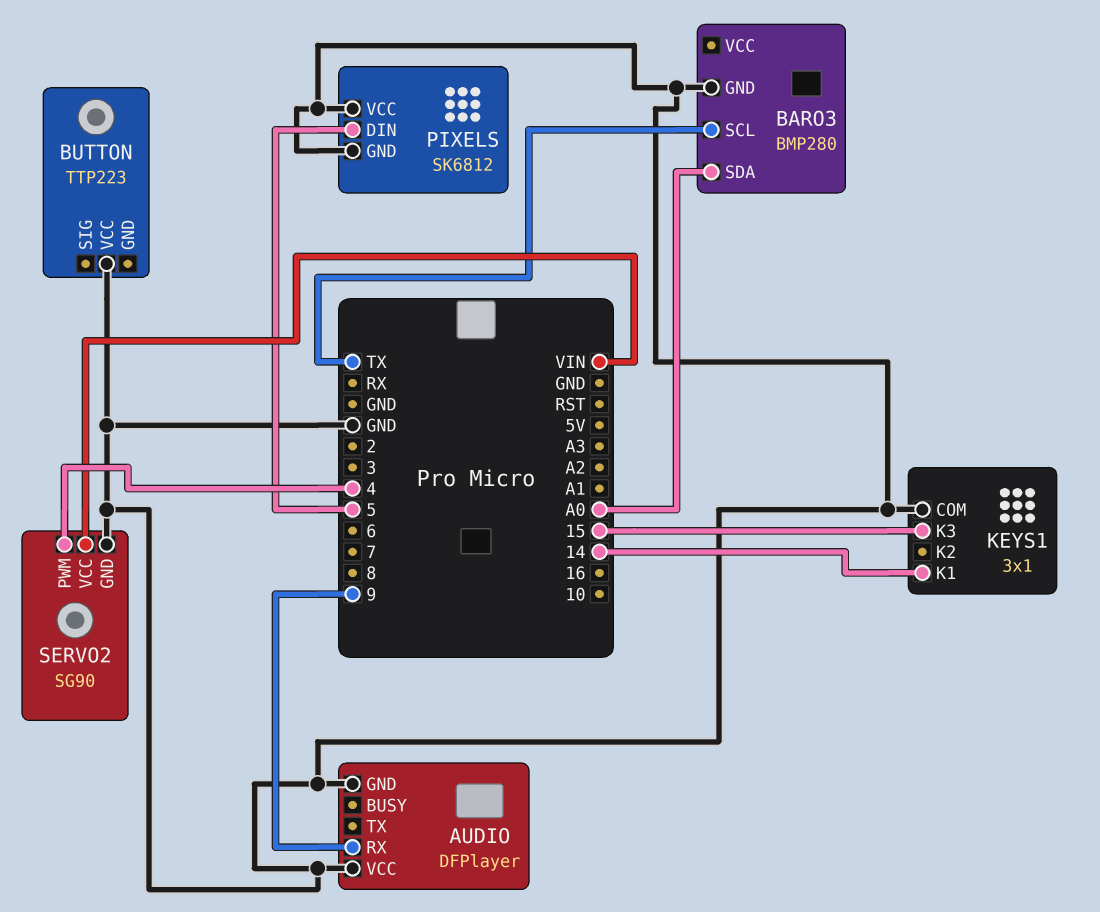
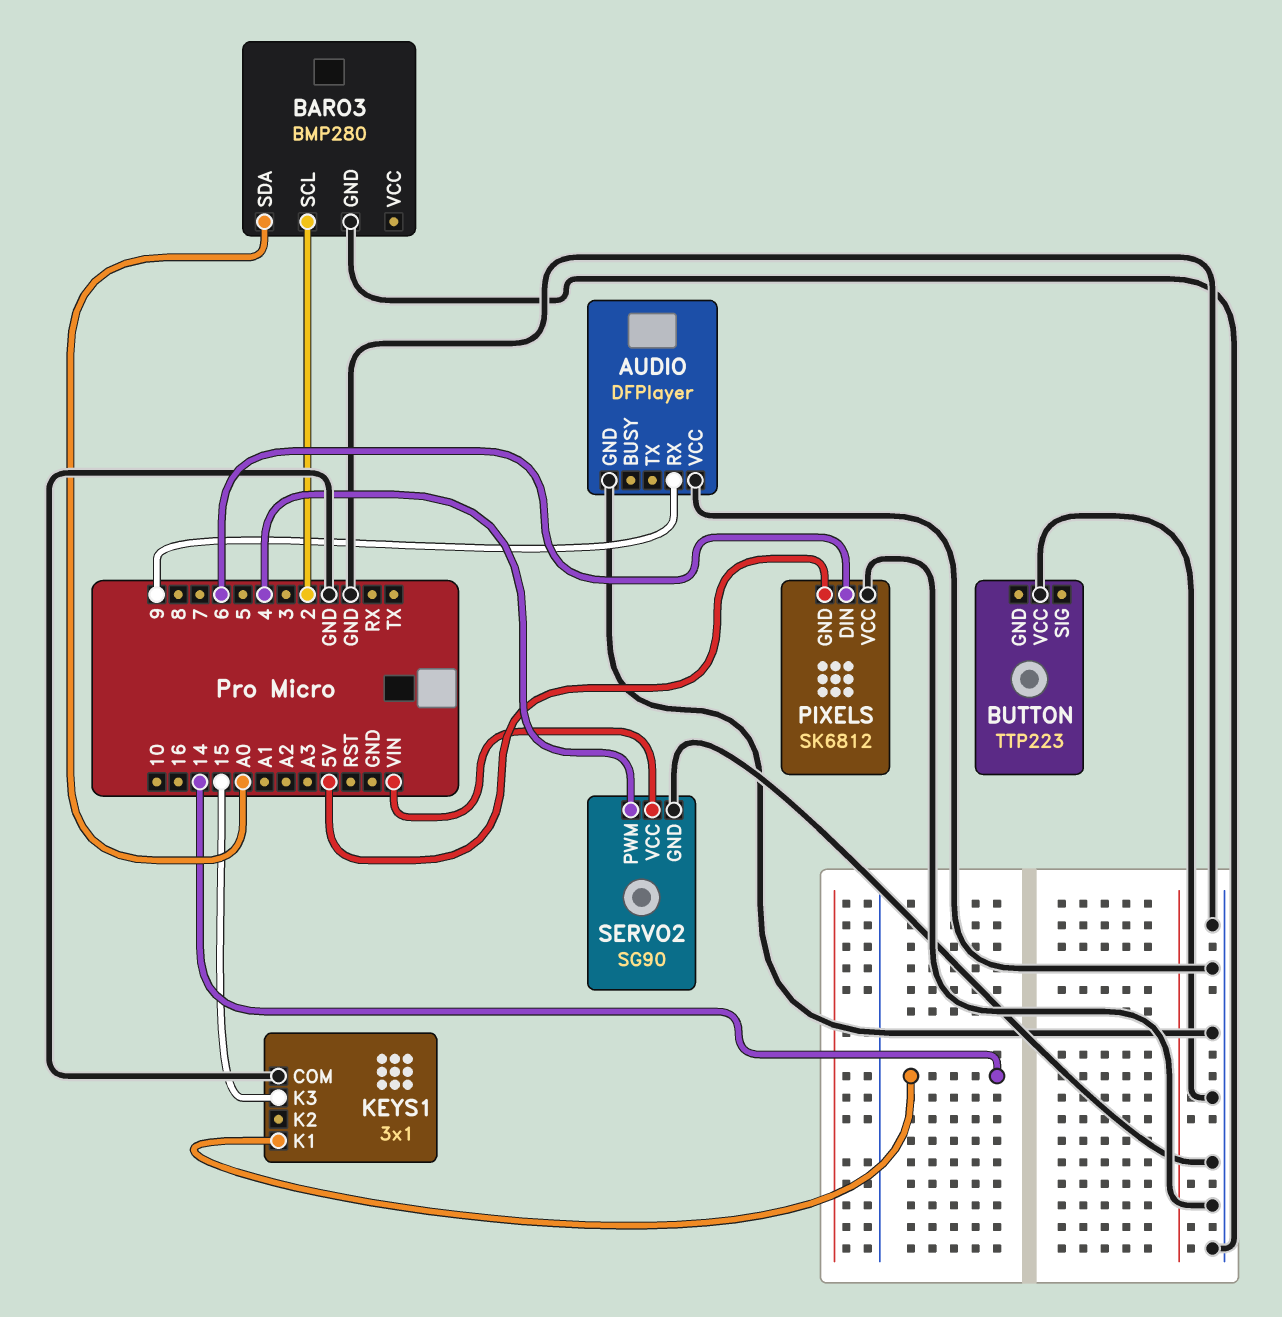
BARO3 pin SCL: TX -> 2
PIXELS pin DIN: 5 -> 6
PIXELS pin GND: GND -> 5V

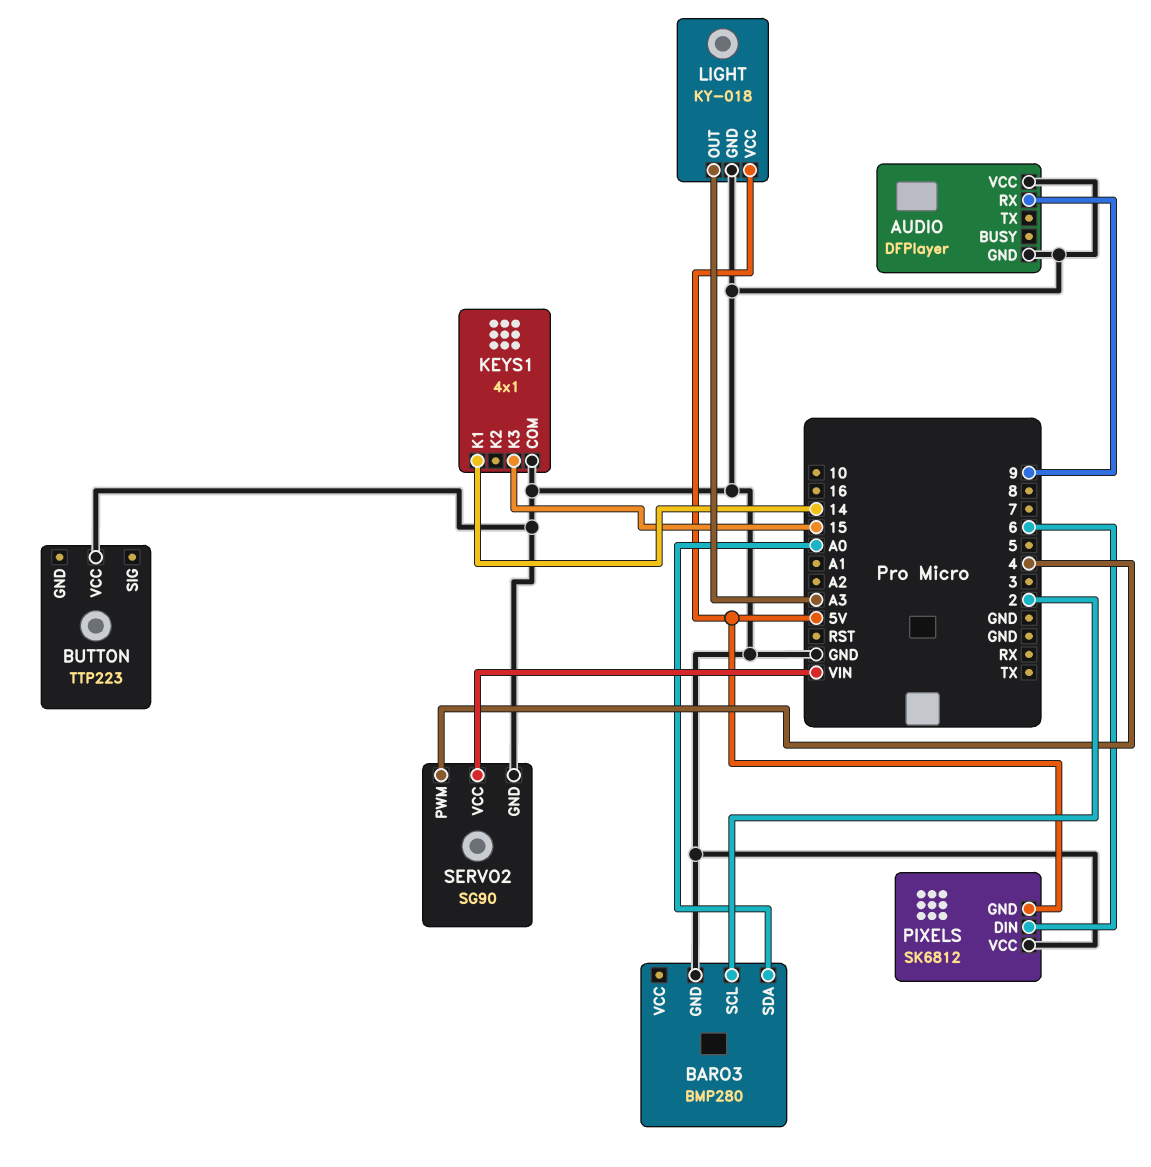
KEYS1: 3x1 -> 4x1
LIGHT: none -> KY-018
LIGHT pin GND: none -> GND
LIGHT pin OUT: none -> A3
LIGHT pin VCC: none -> 5V

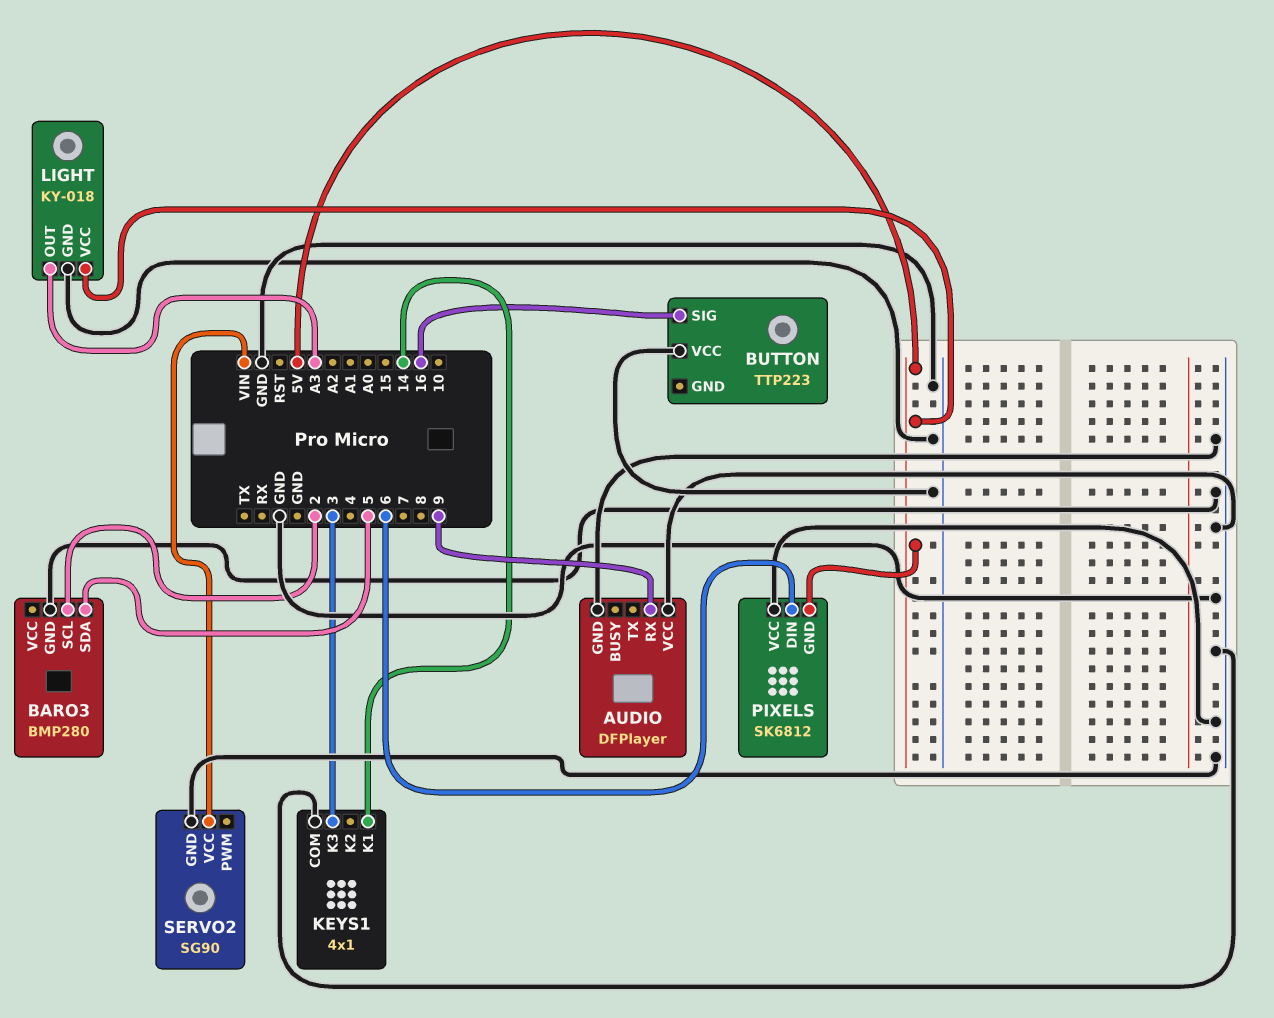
BARO3 pin SDA: A0 -> 5
BUTTON pin SIG: none -> 16
KEYS1 pin K3: 15 -> 3
SERVO2 pin PWM: 4 -> none

